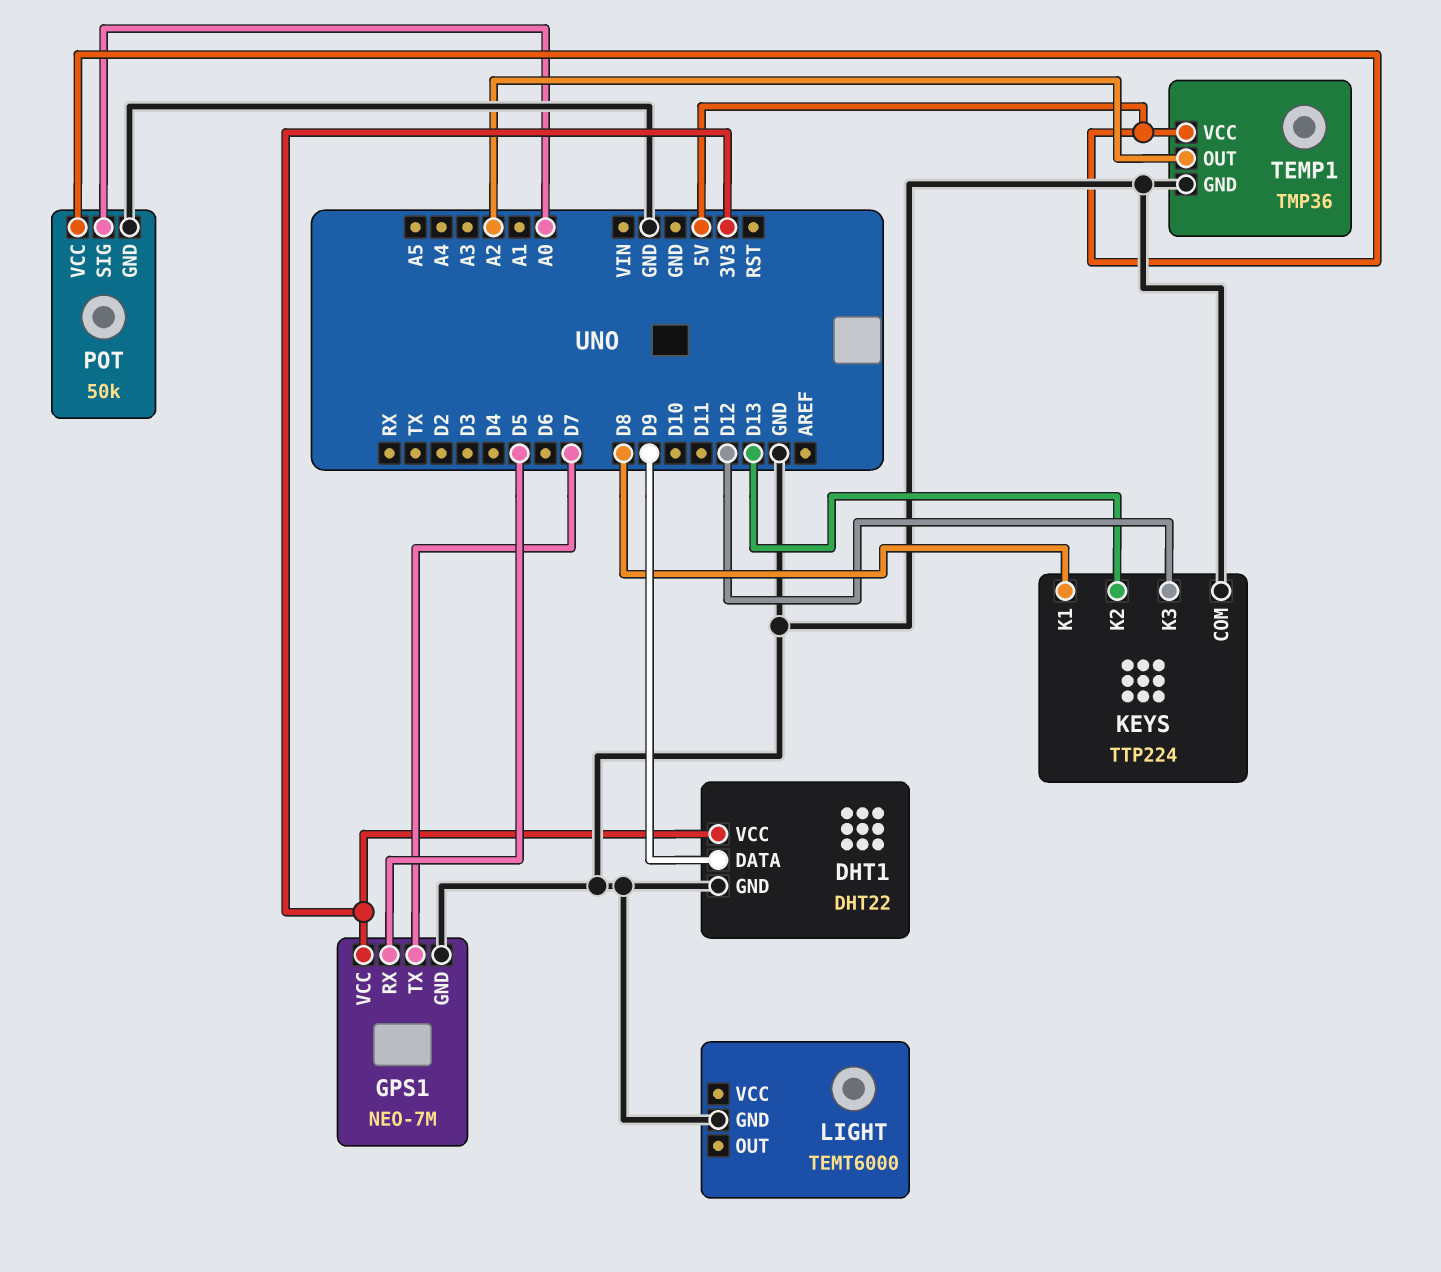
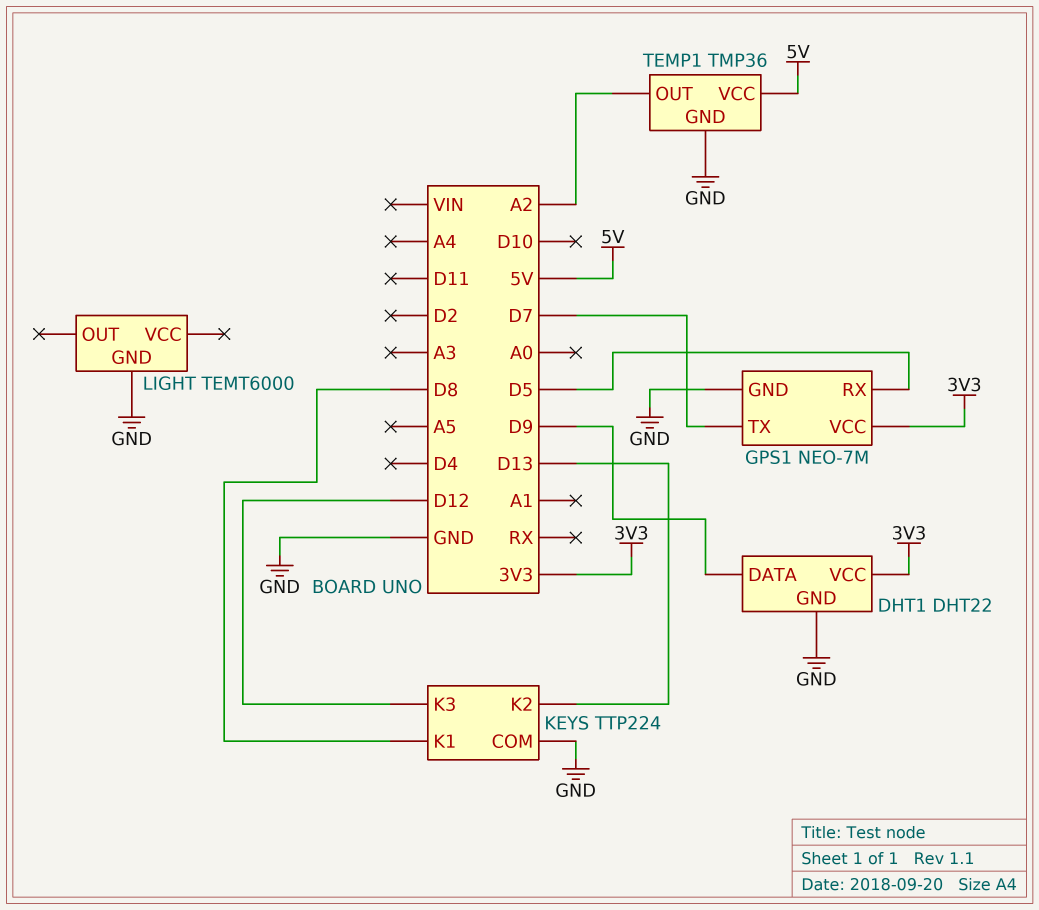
POT: 50k -> none
POT pin GND: GND -> none
POT pin SIG: A0 -> none
POT pin VCC: 5V -> none

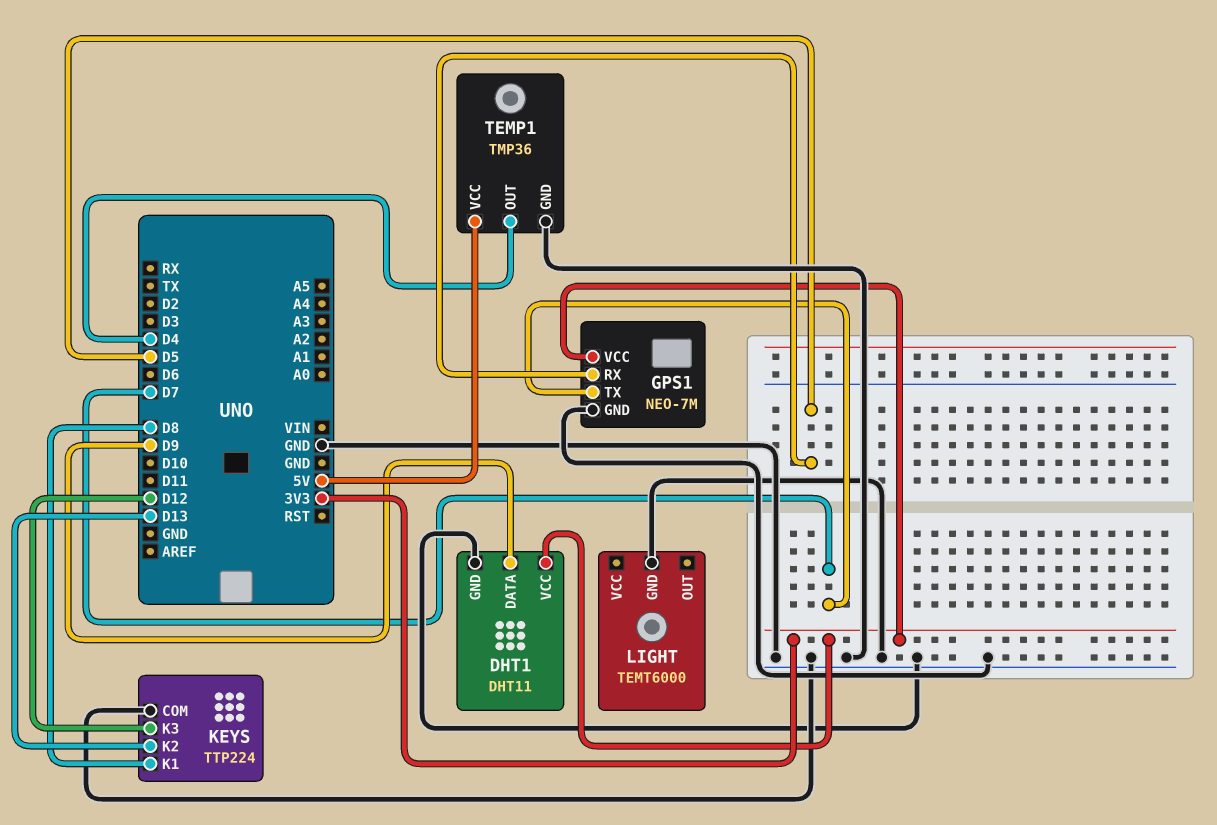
DHT1: DHT22 -> DHT11
TEMP1 pin OUT: A2 -> D4

